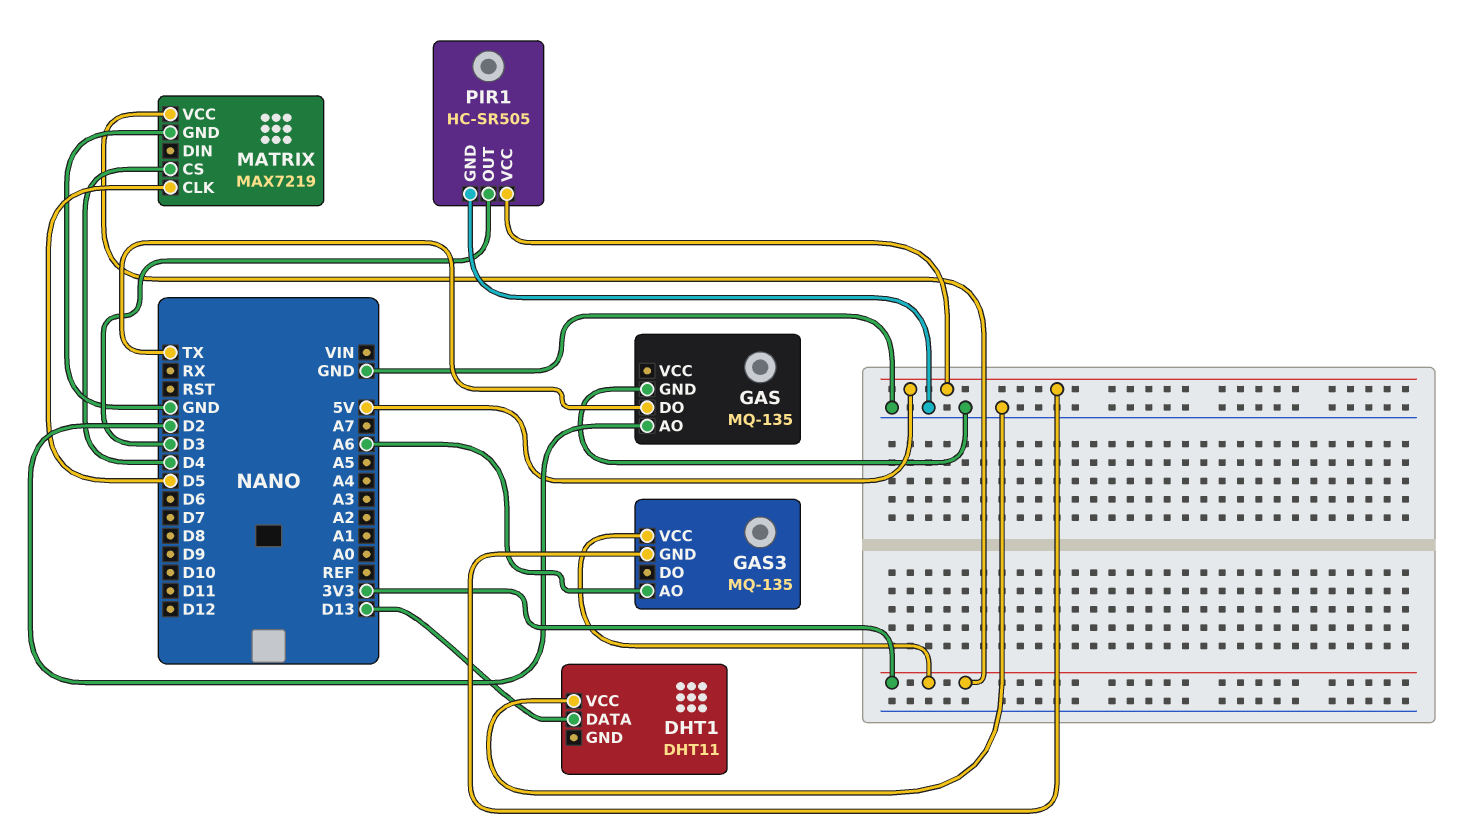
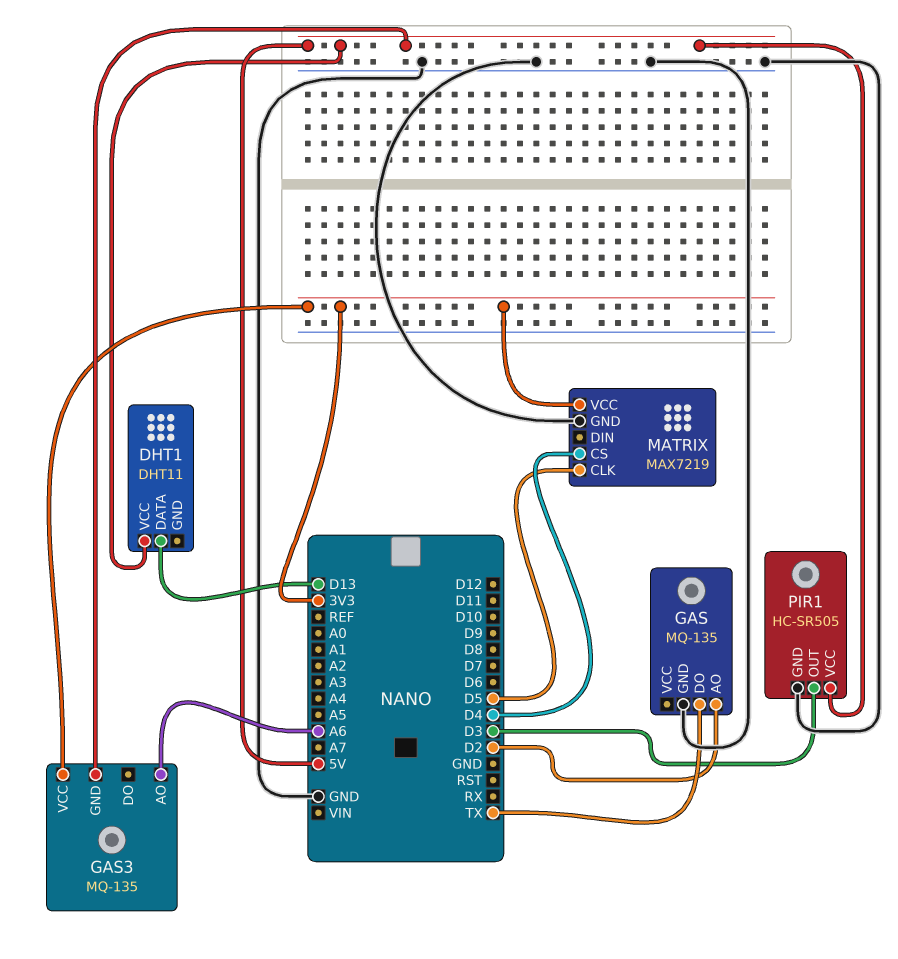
DHT1 pin VCC: GND -> 5V

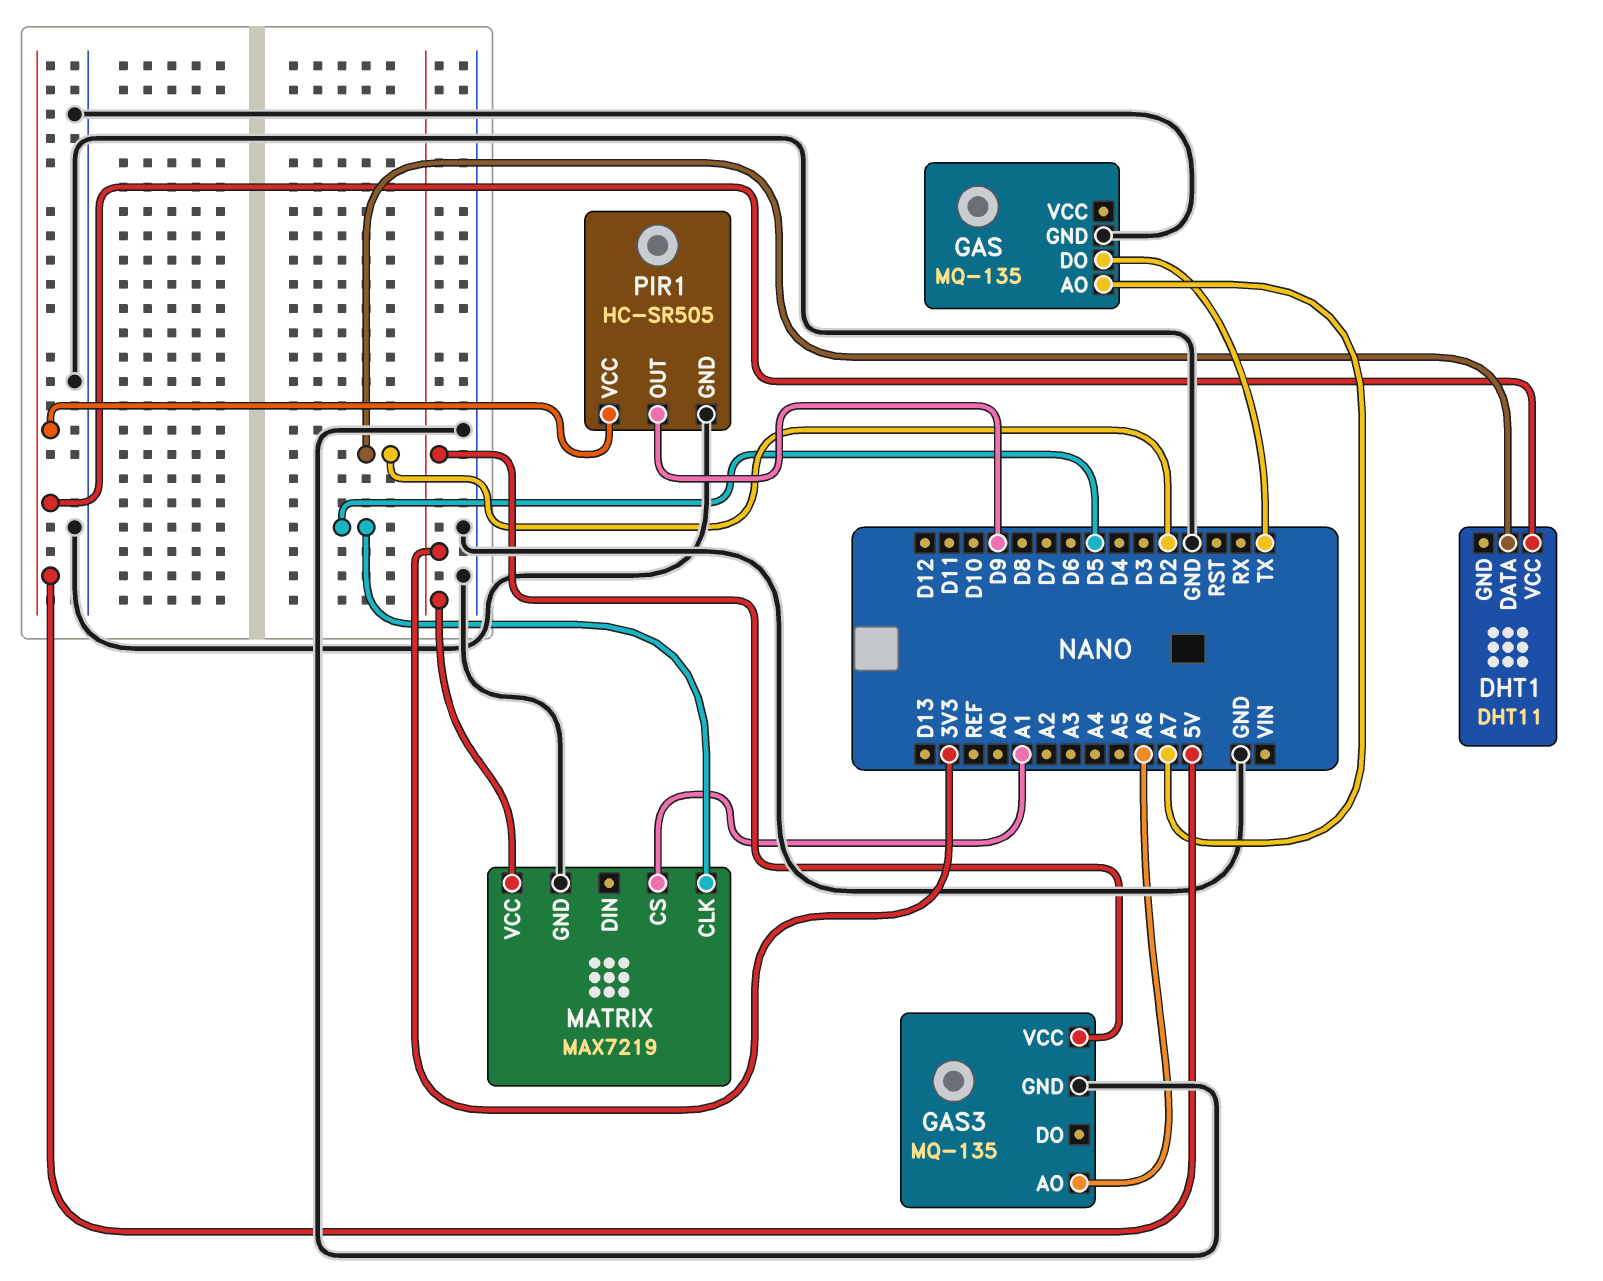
DHT1 pin DATA: D13 -> D2
GAS pin AO: D2 -> A7
GAS3 pin GND: 5V -> GND
MATRIX pin CS: D4 -> A1
PIR1 pin OUT: D3 -> D9

